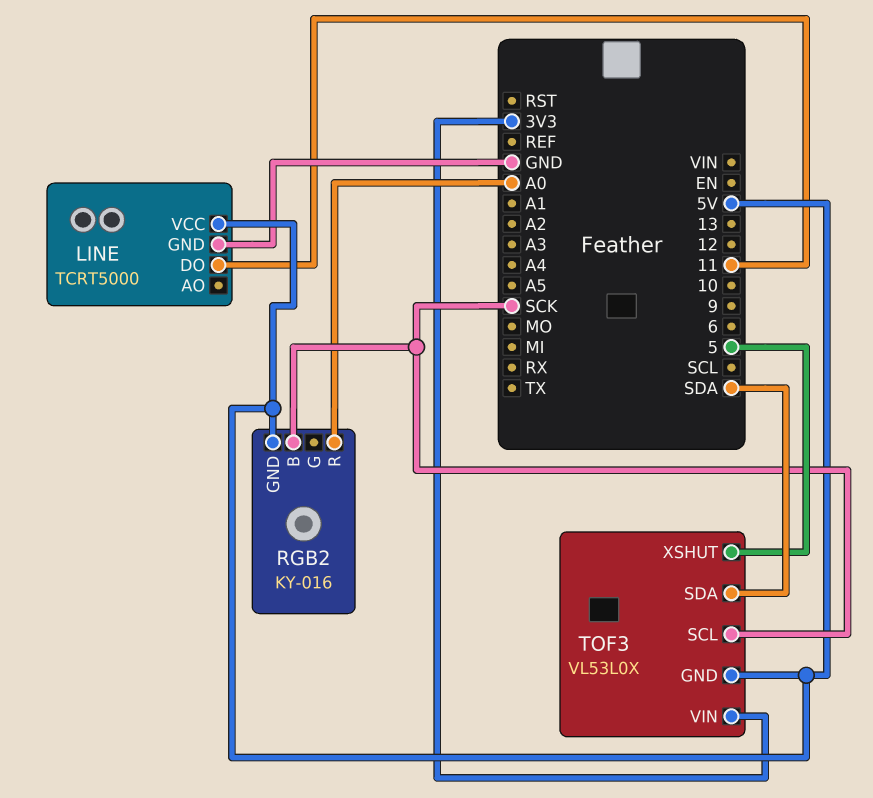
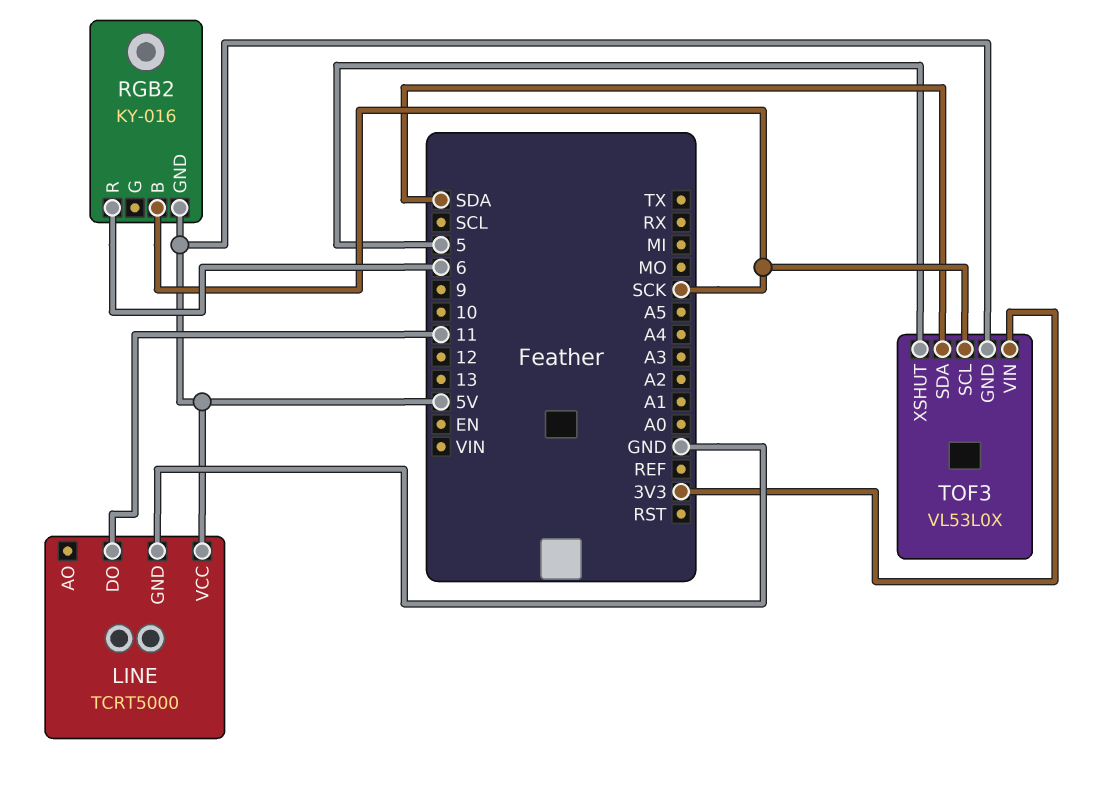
RGB2 pin R: A0 -> 6

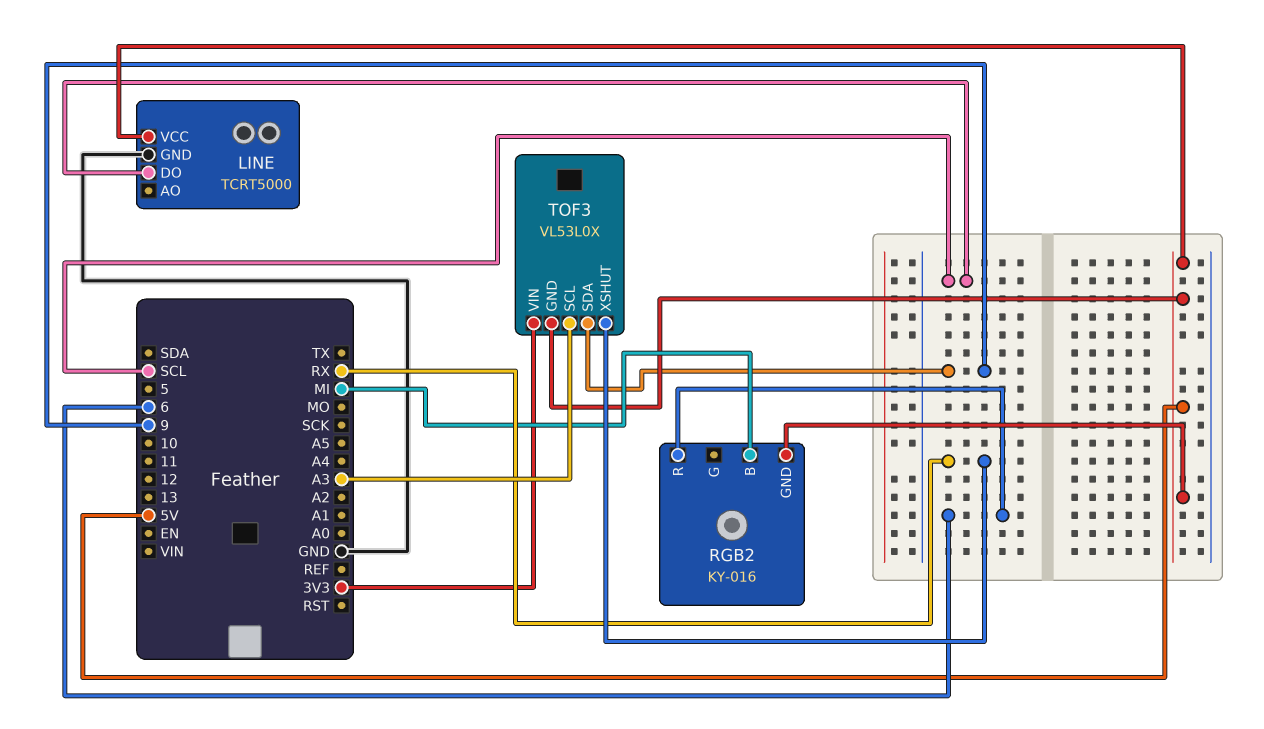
LINE pin DO: 11 -> SCL
RGB2 pin B: SCK -> MI
TOF3 pin SCL: SCK -> A3
TOF3 pin SDA: SDA -> 9
TOF3 pin XSHUT: 5 -> RX

